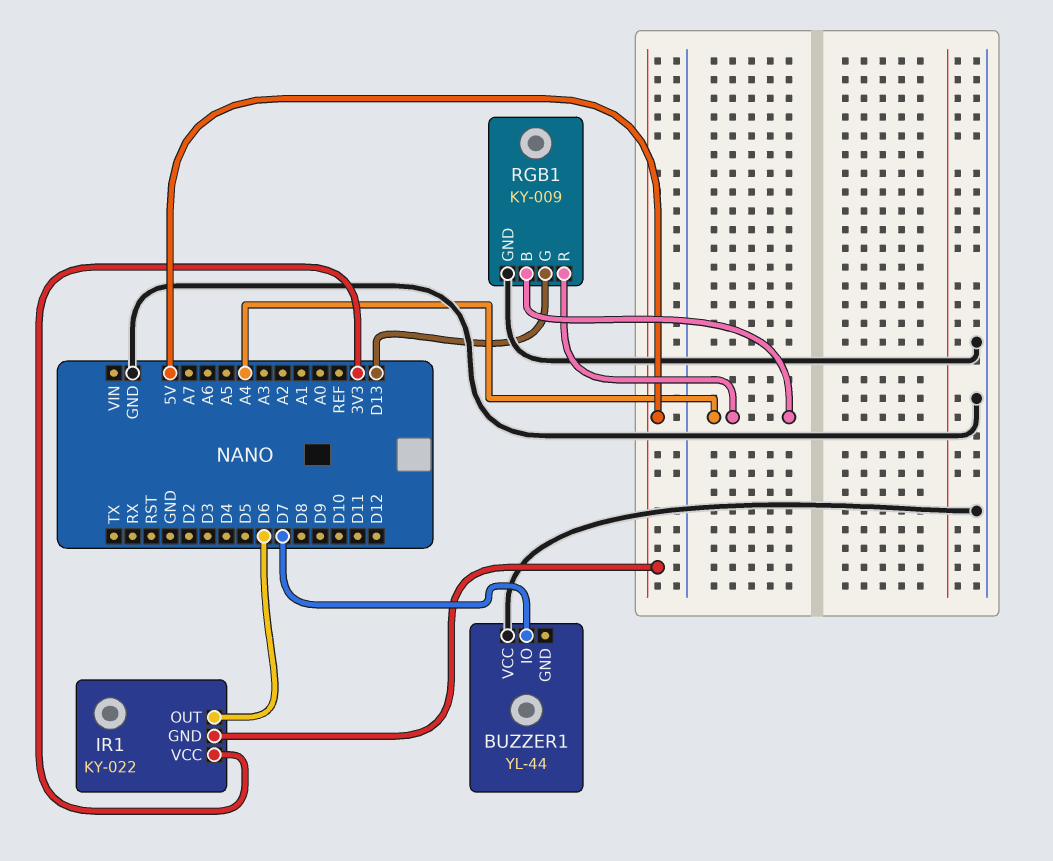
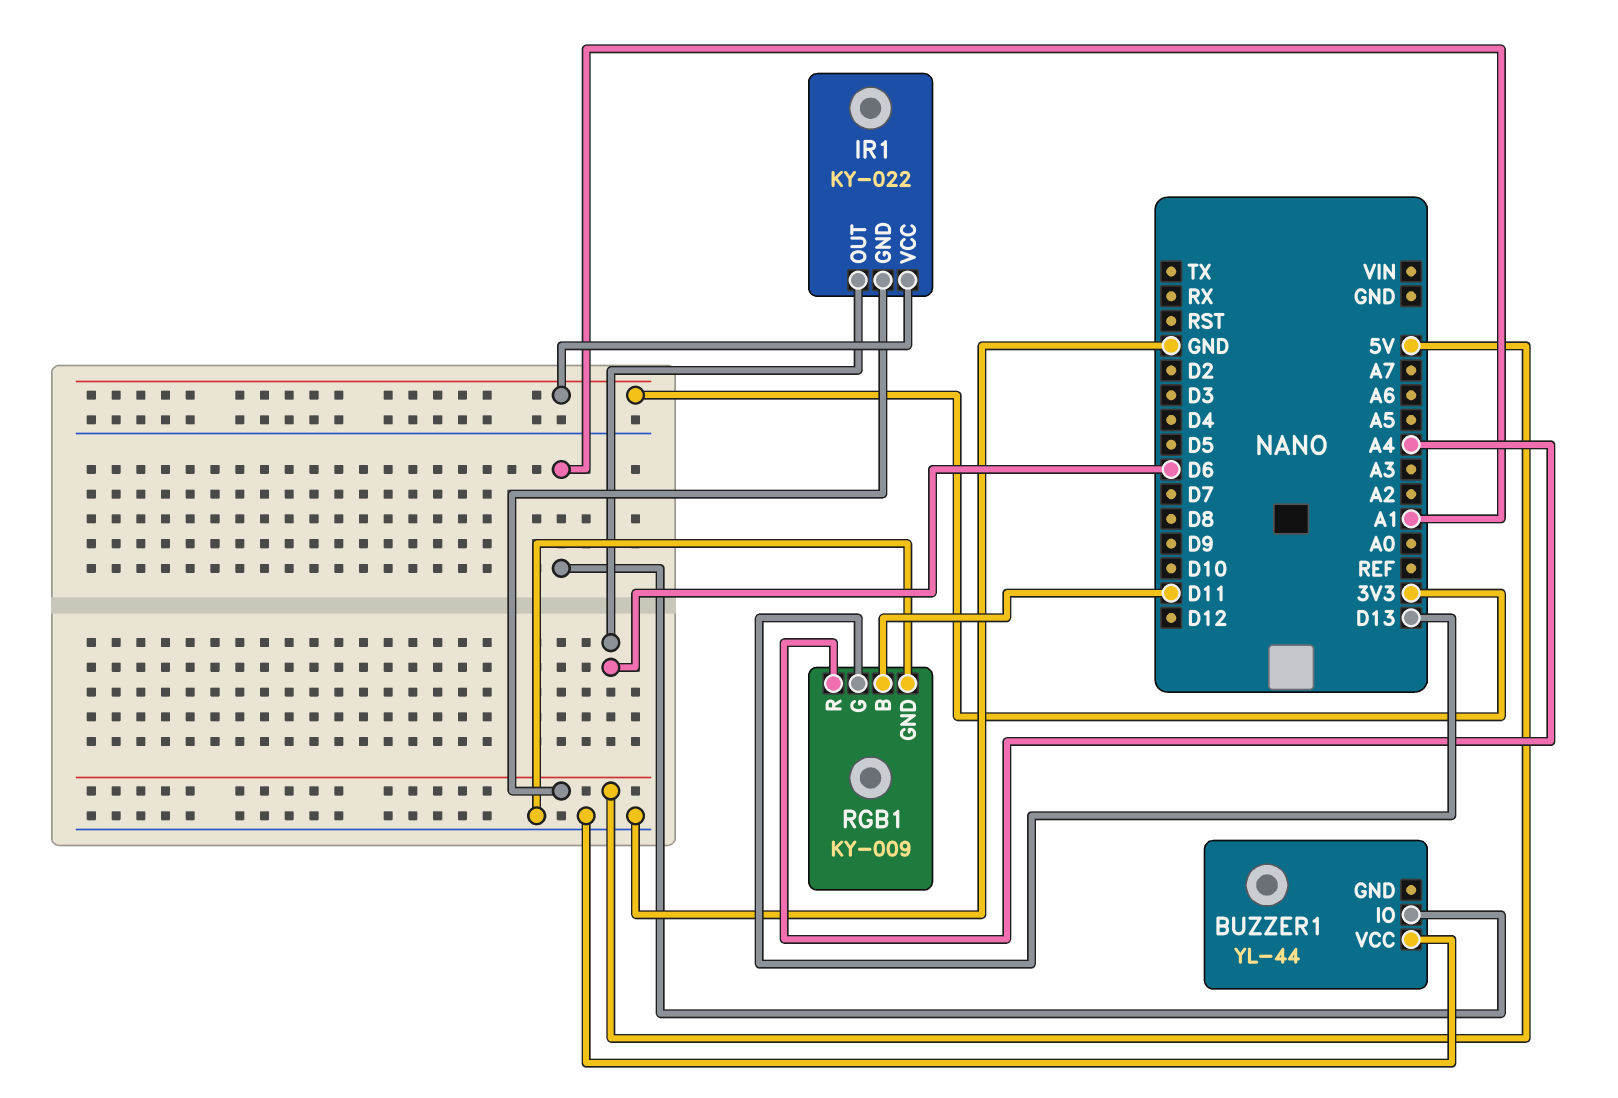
BUZZER1 pin IO: D7 -> A1
RGB1 pin B: A4 -> D11

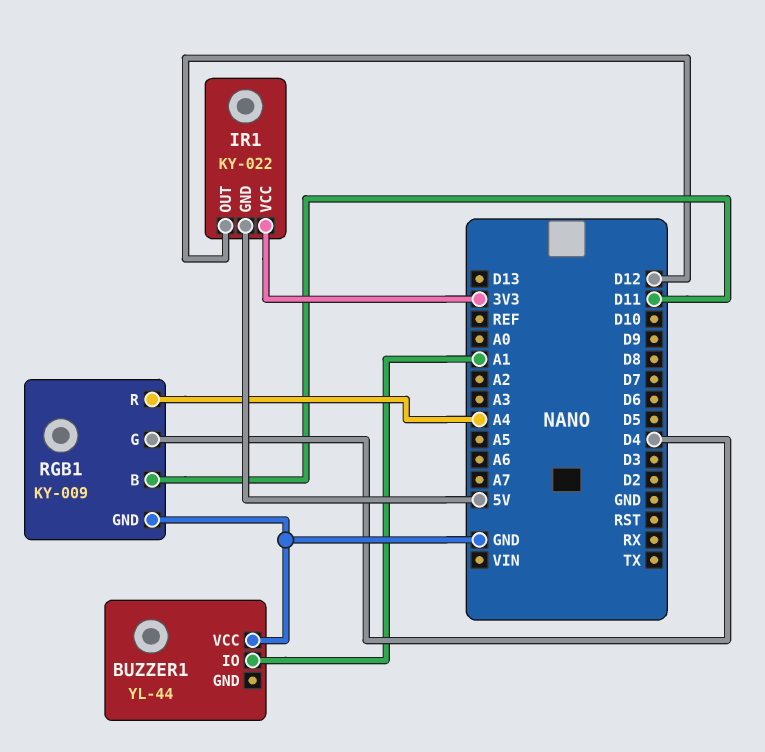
IR1 pin OUT: D6 -> D12
RGB1 pin G: D13 -> D4

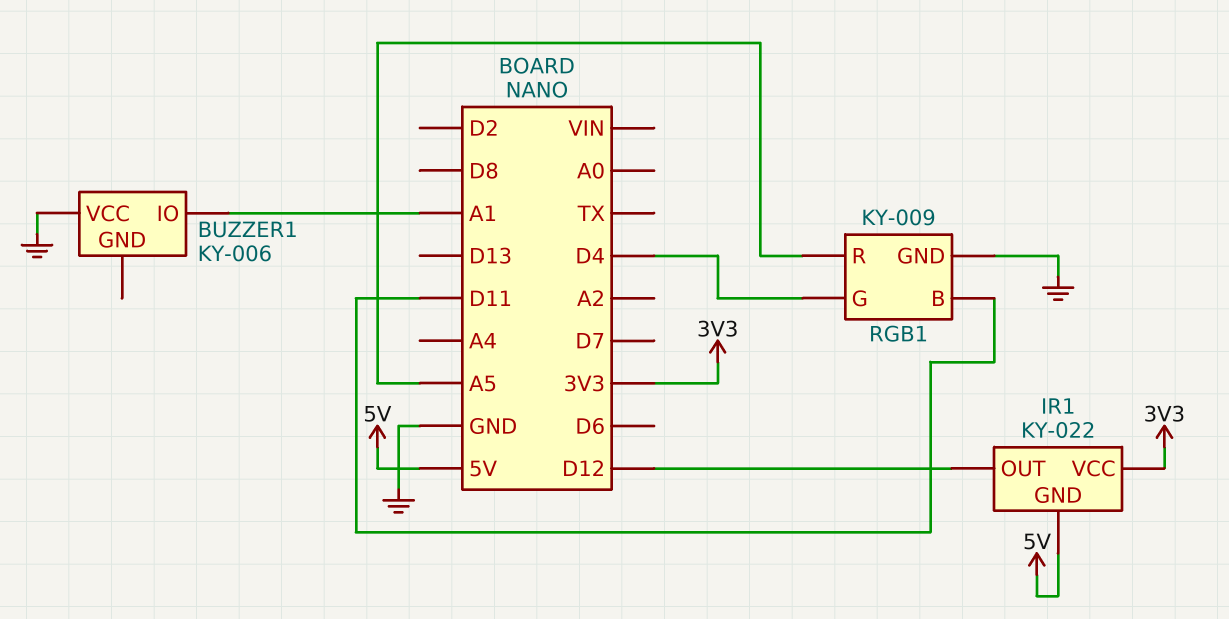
BUZZER1: YL-44 -> KY-006
RGB1 pin R: A4 -> A5

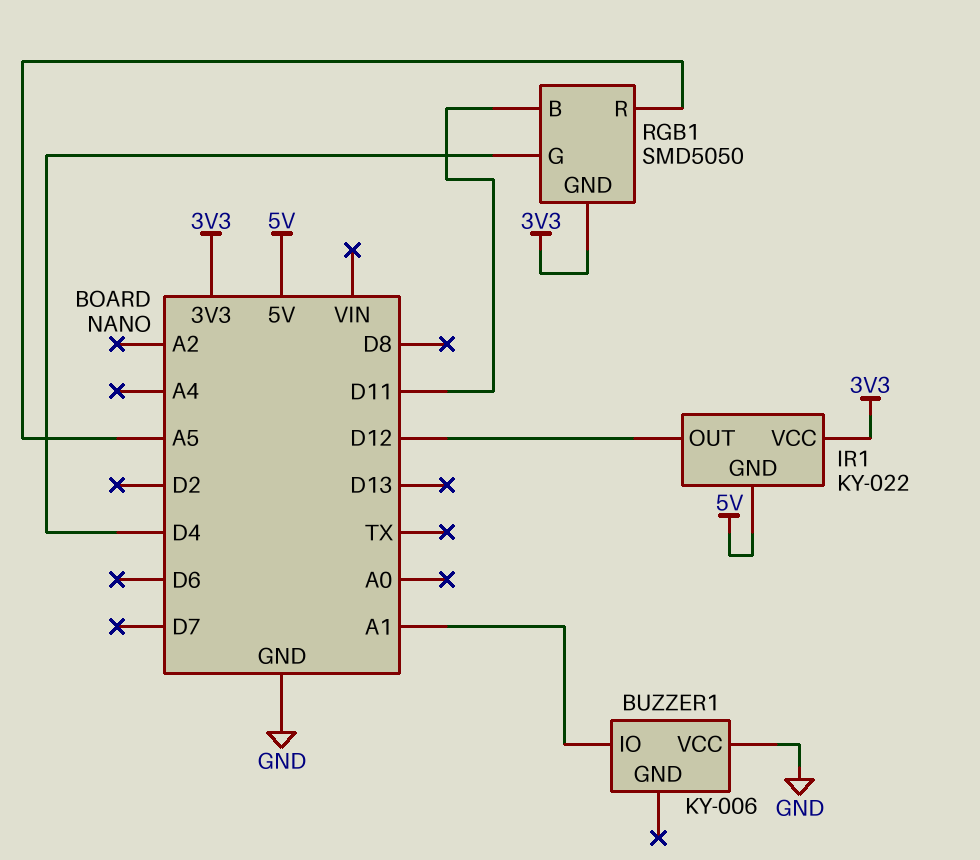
RGB1: KY-009 -> SMD5050
RGB1 pin GND: GND -> 3V3

